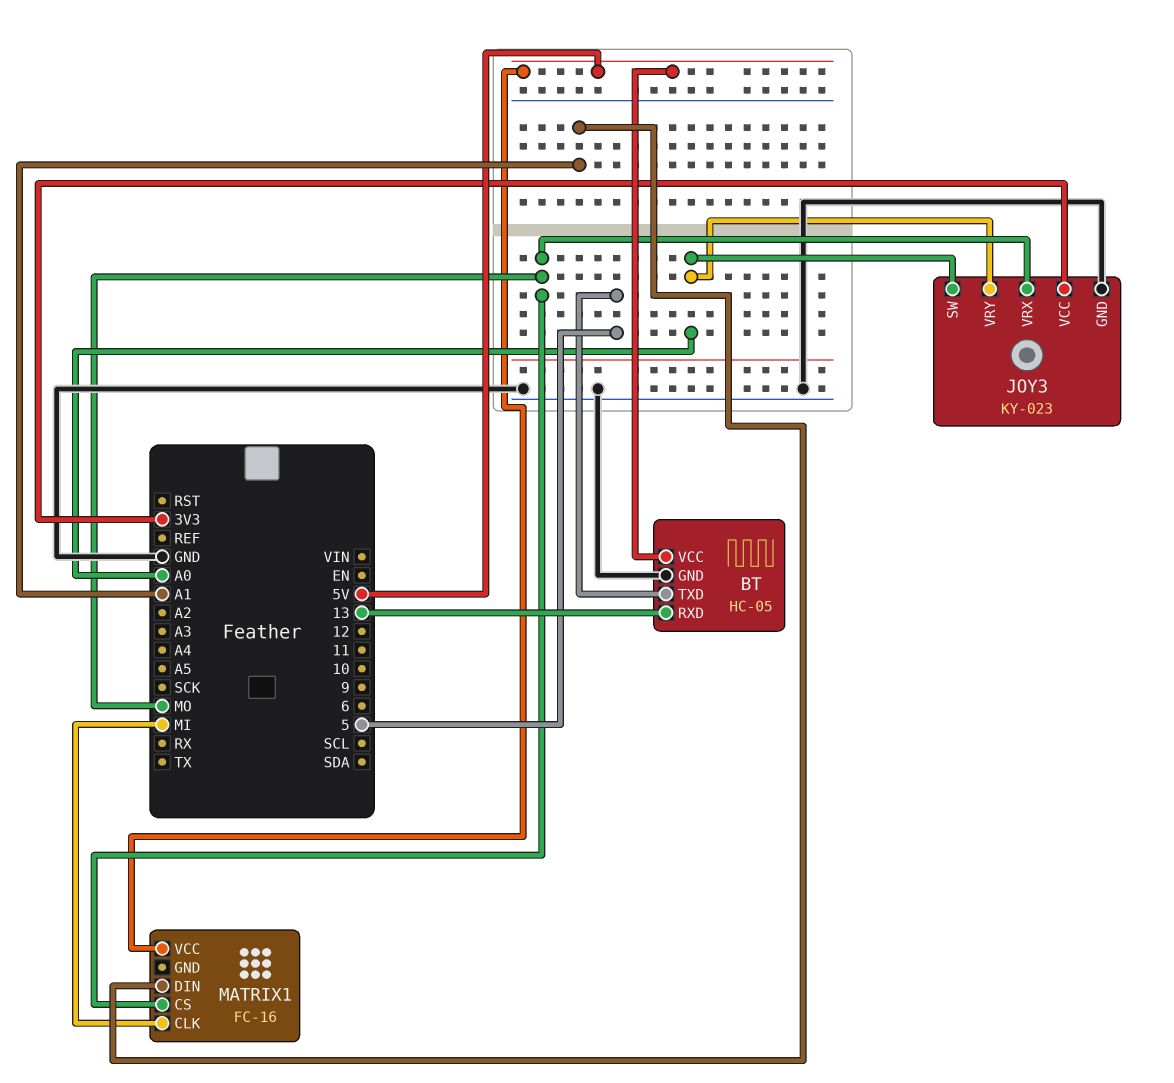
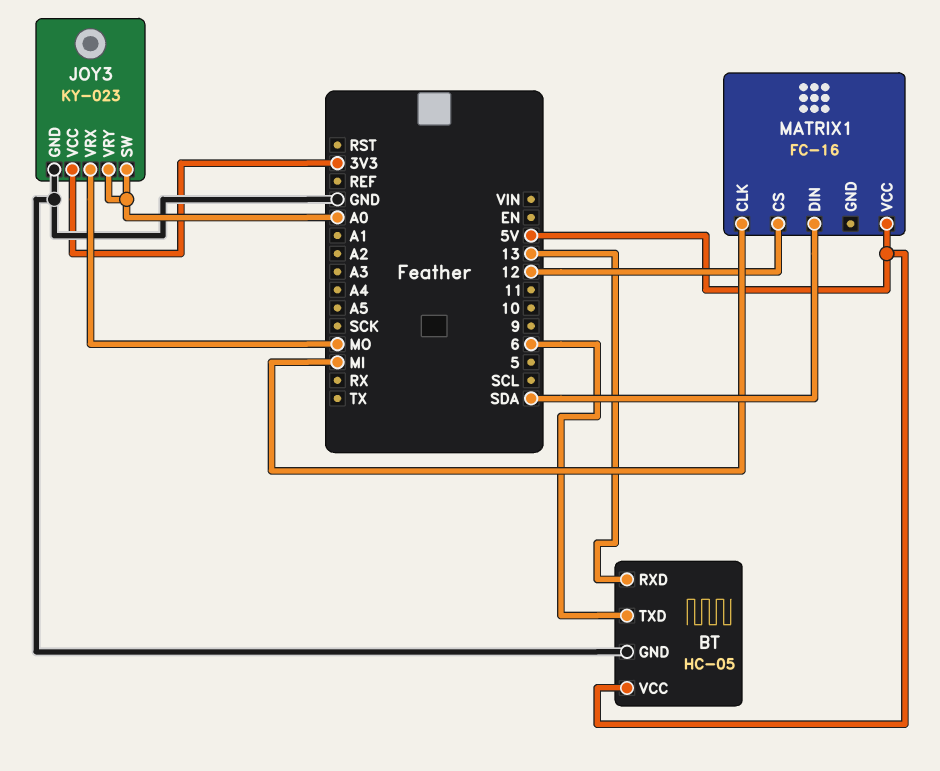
BT pin TXD: 5 -> 6
MATRIX1 pin CS: MO -> 12
MATRIX1 pin DIN: A1 -> SDA

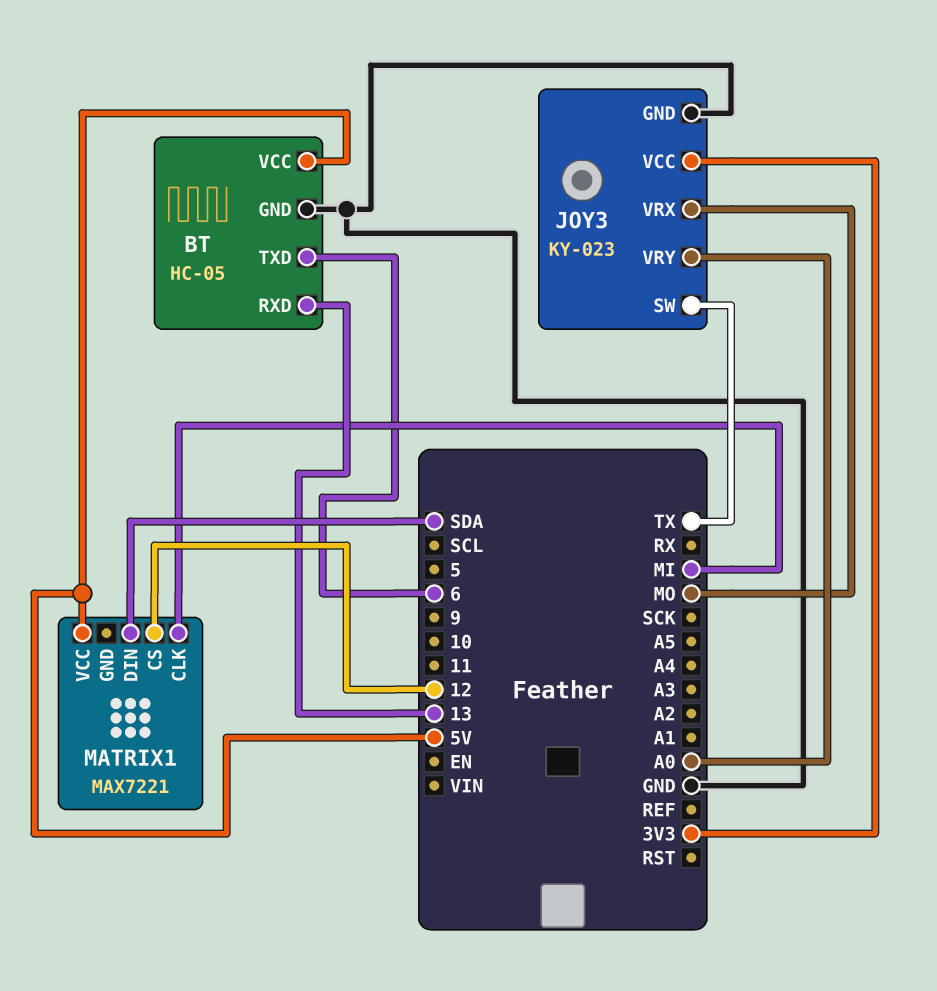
JOY3 pin SW: A0 -> TX
MATRIX1: FC-16 -> MAX7221

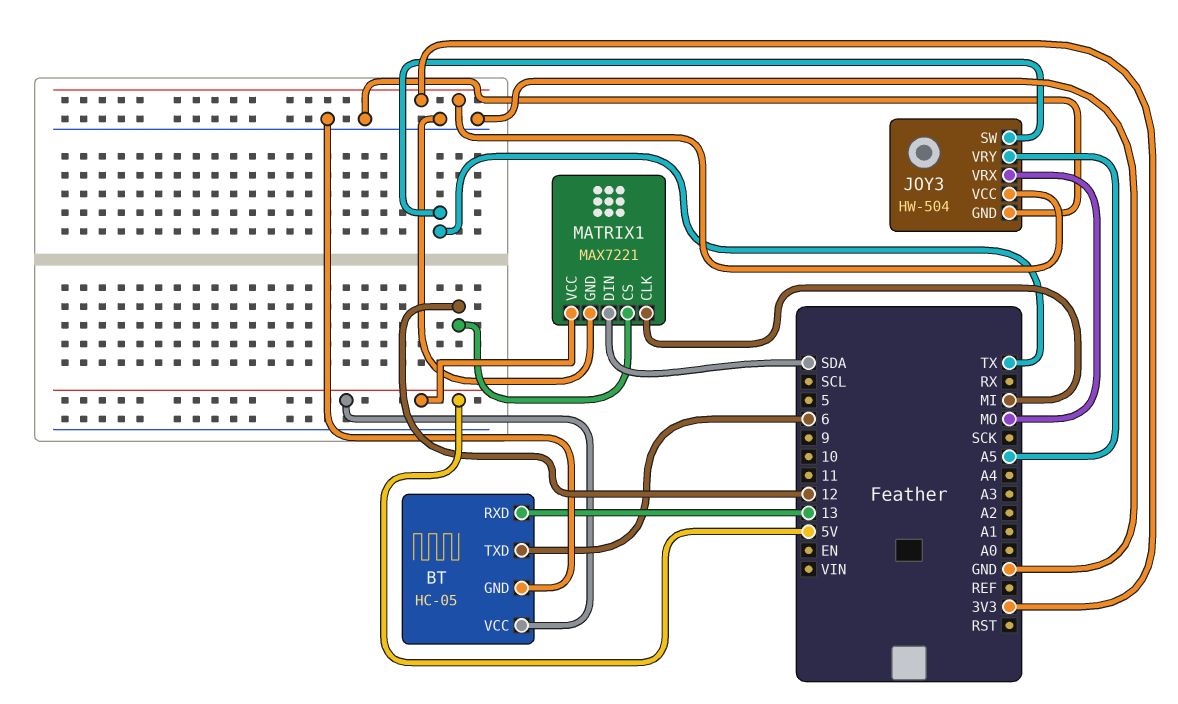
JOY3: KY-023 -> HW-504
JOY3 pin VRY: A0 -> A5
MATRIX1 pin GND: none -> GND

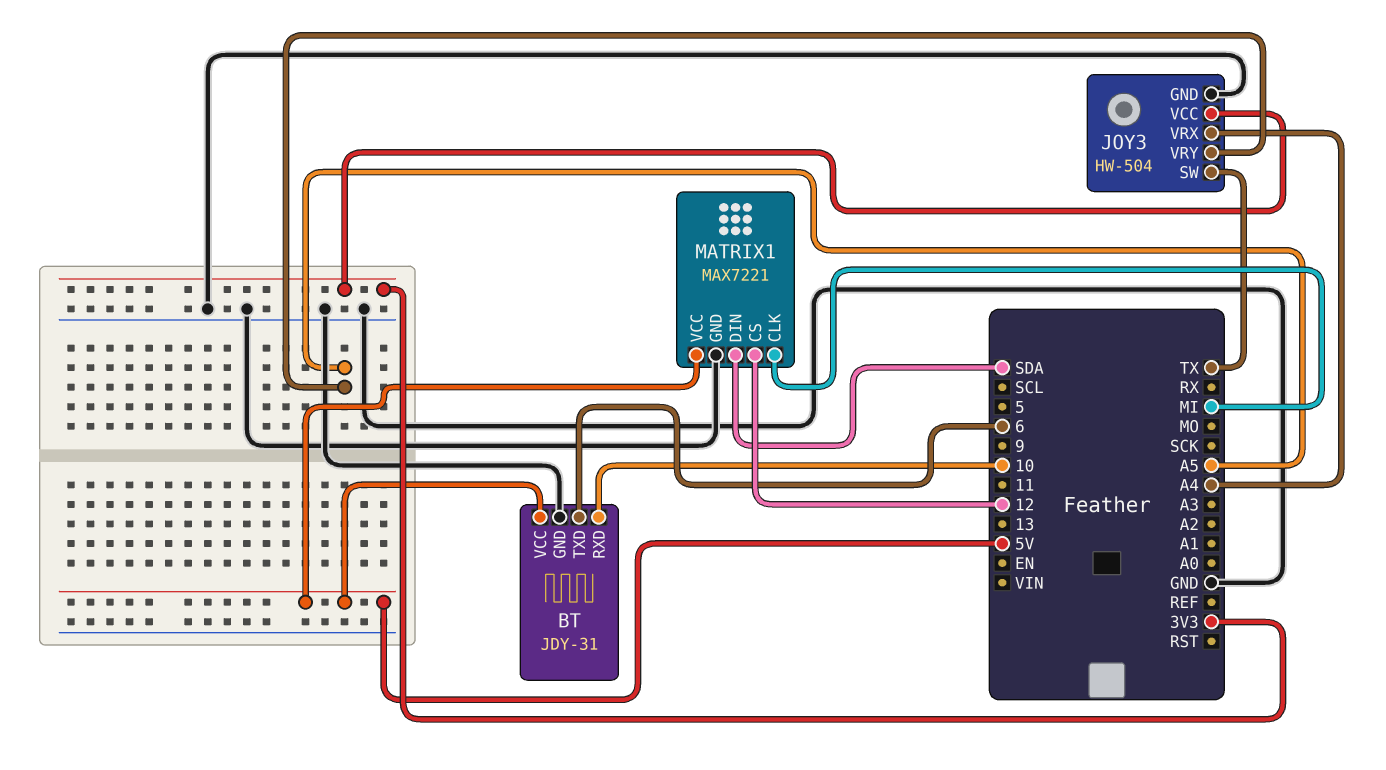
BT: HC-05 -> JDY-31
BT pin RXD: 13 -> 10
JOY3 pin VRX: MO -> A4

